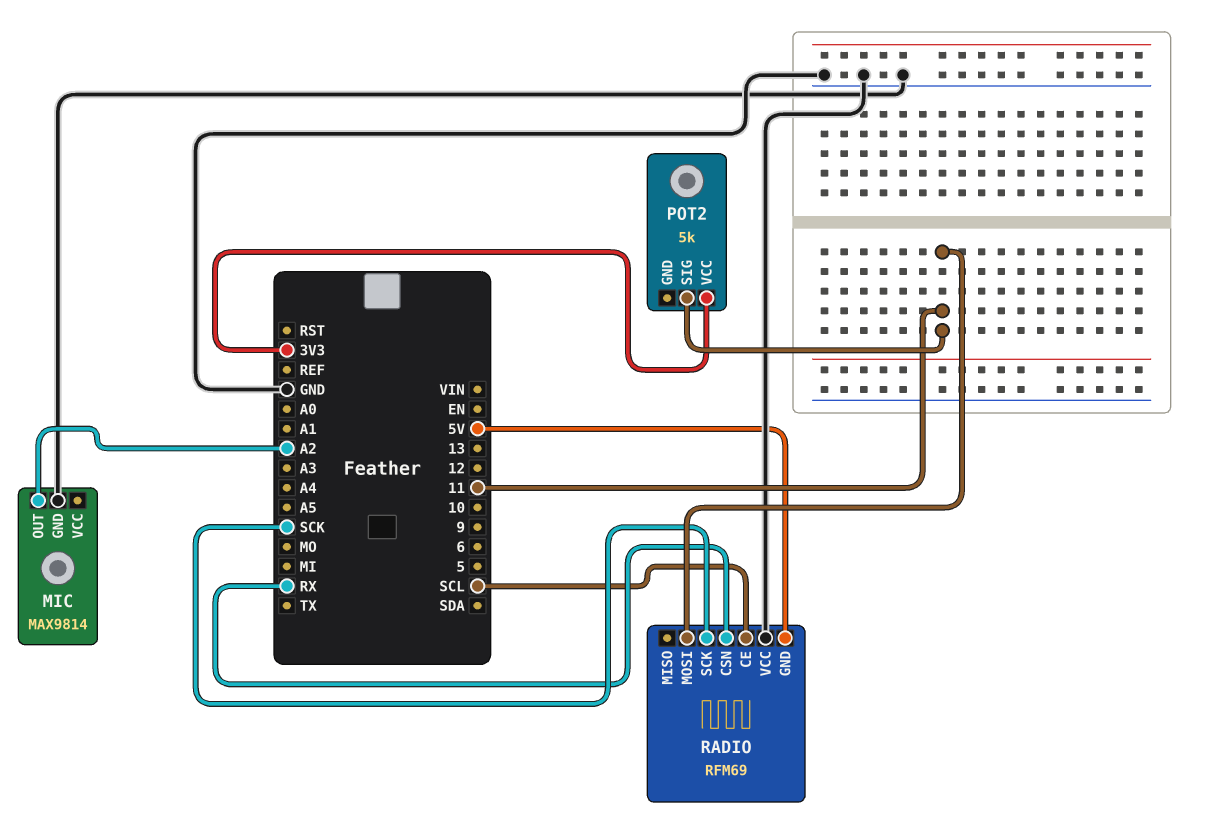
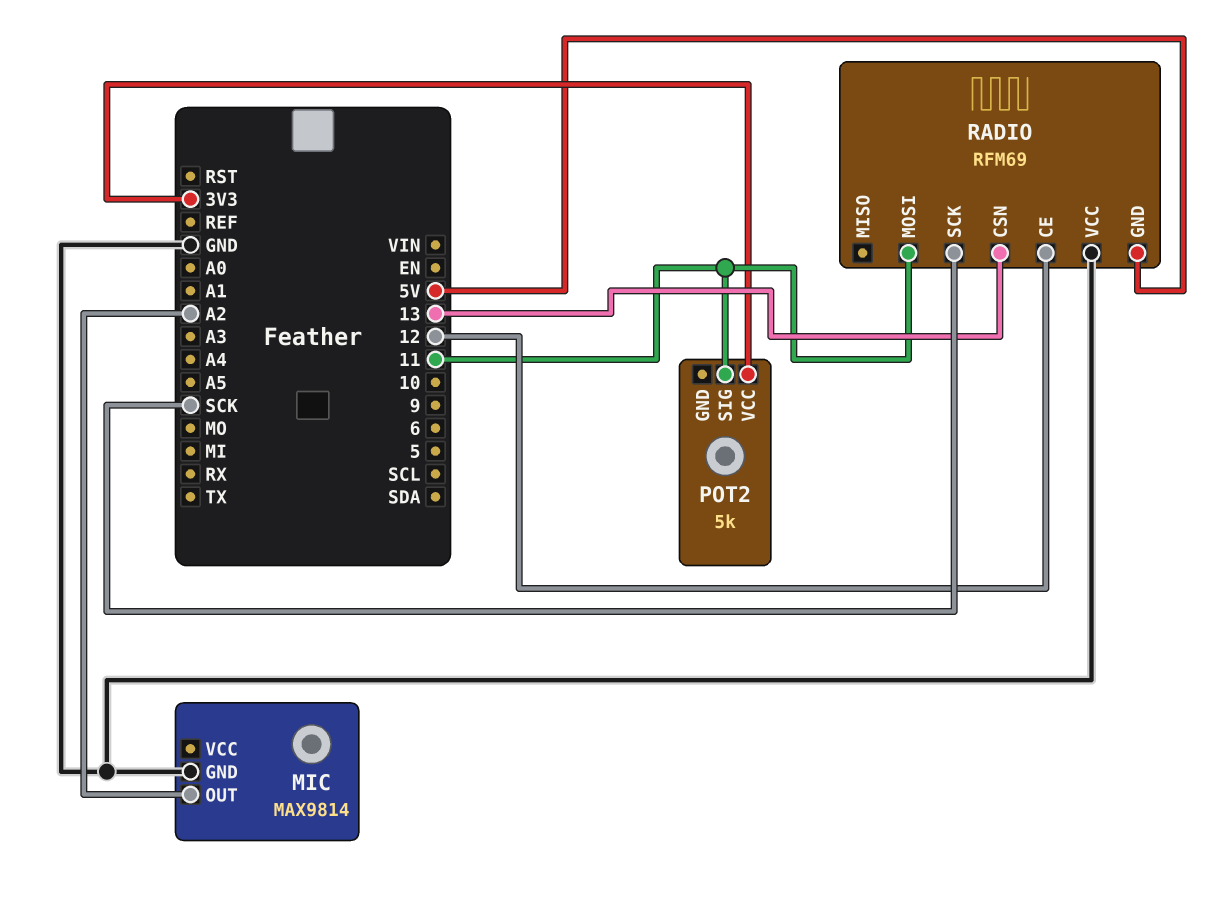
RADIO pin CE: SCL -> 12
RADIO pin CSN: RX -> 13

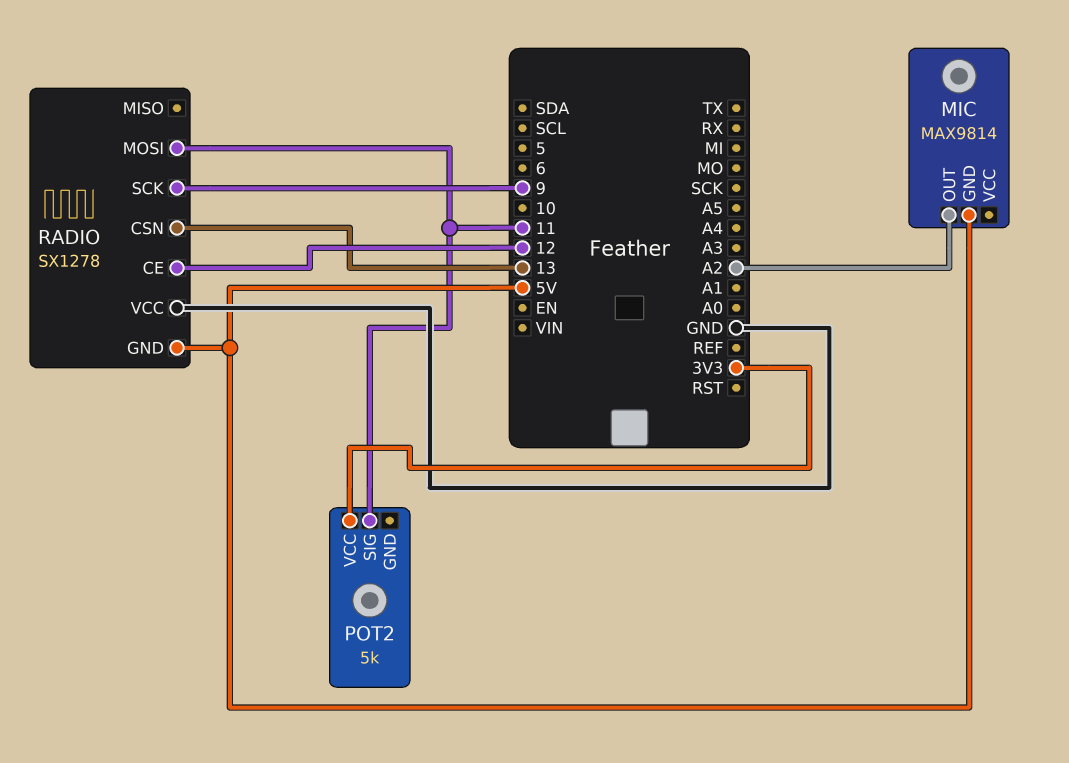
MIC pin GND: GND -> 5V
RADIO: RFM69 -> SX1278
RADIO pin SCK: SCK -> 9

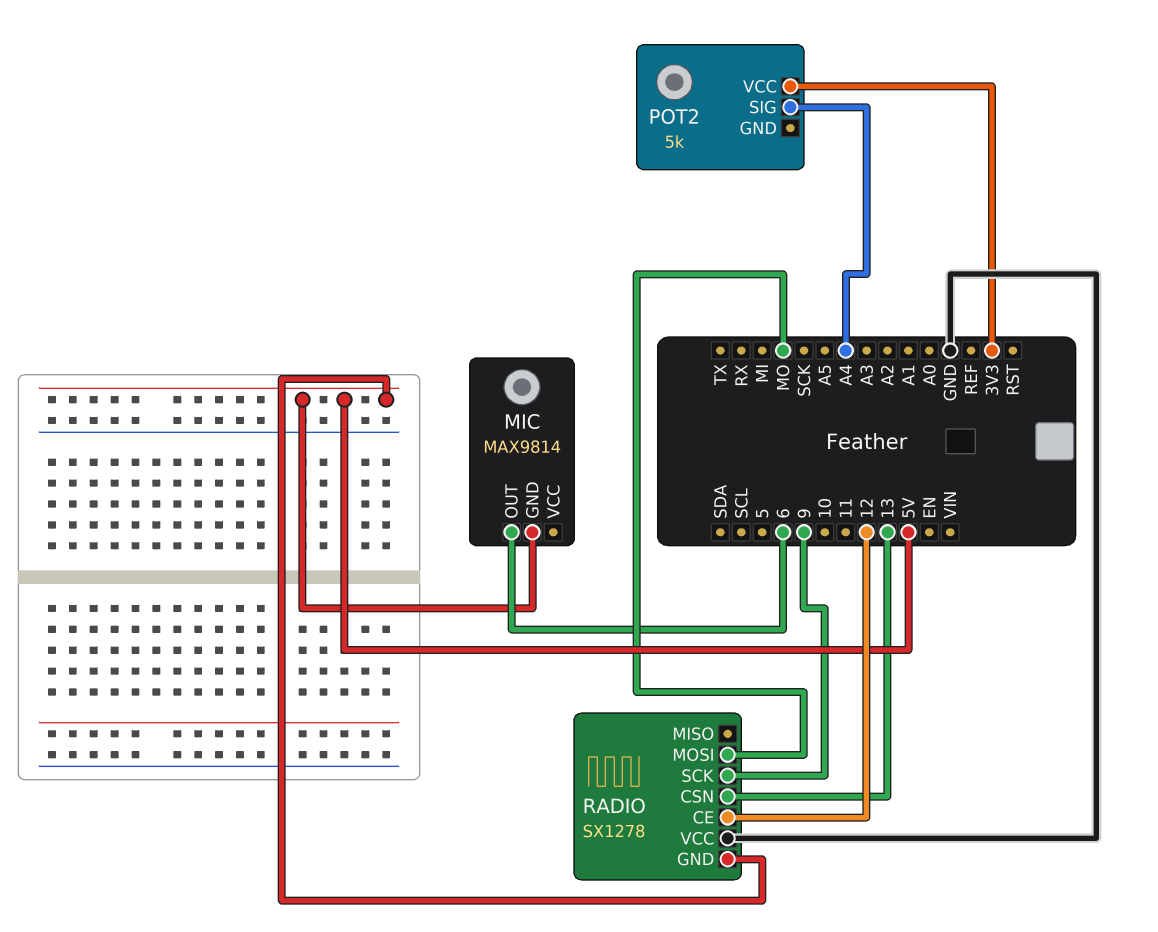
MIC pin OUT: A2 -> 6
POT2 pin SIG: 11 -> A4
RADIO pin MOSI: 11 -> MO

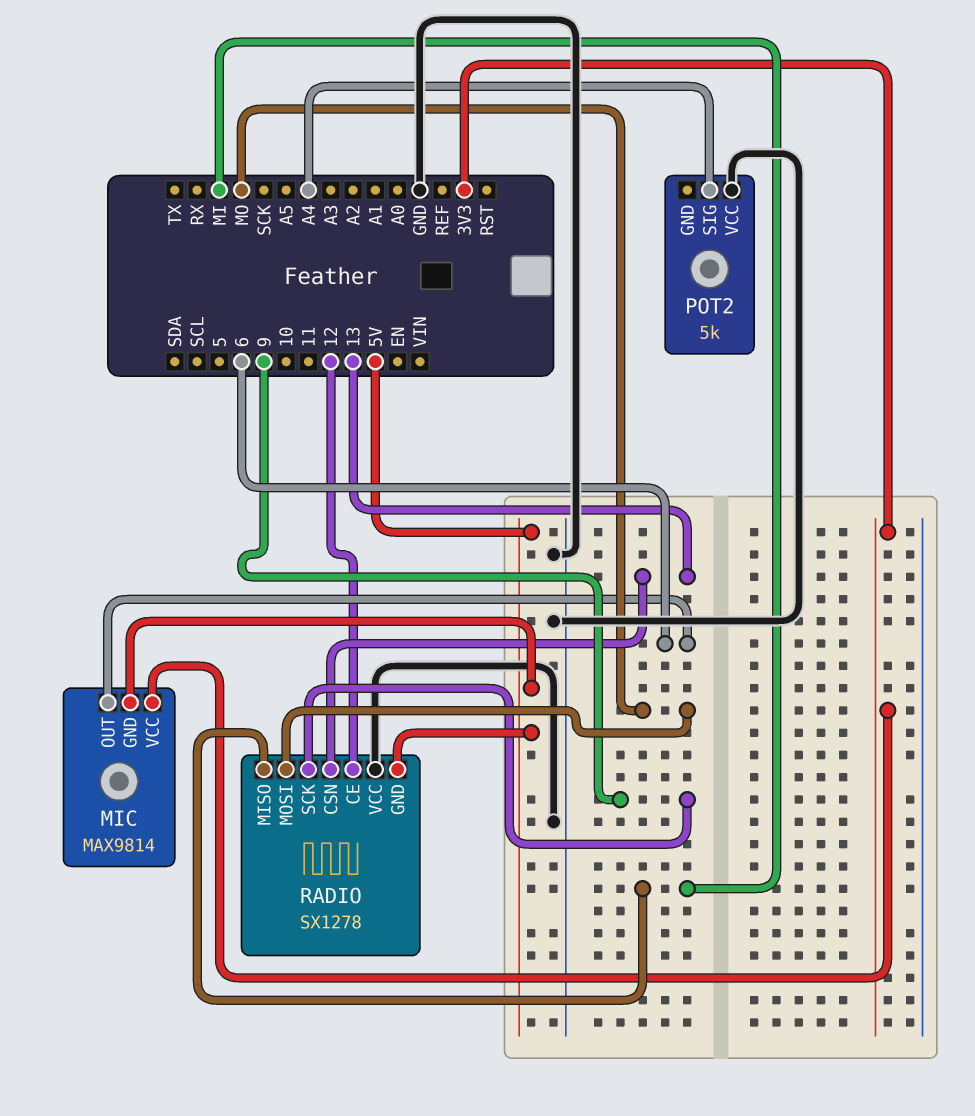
MIC pin VCC: none -> 3V3
POT2 pin VCC: 3V3 -> GND
RADIO pin MISO: none -> MI

